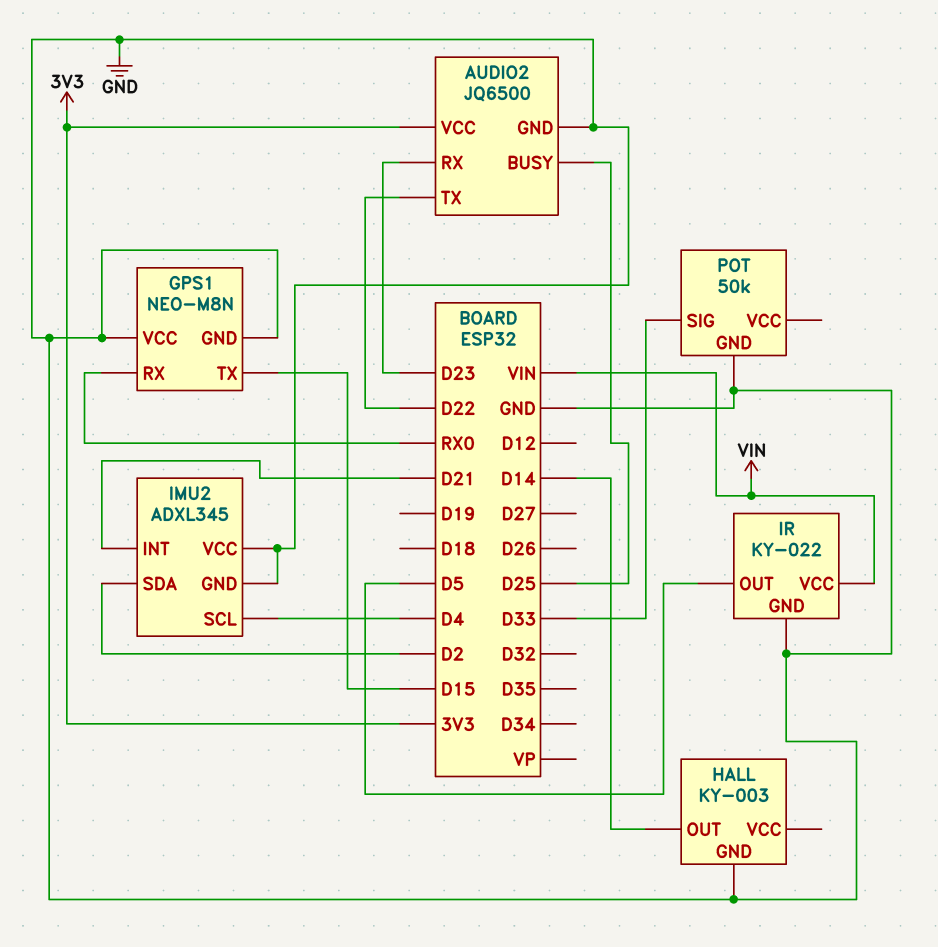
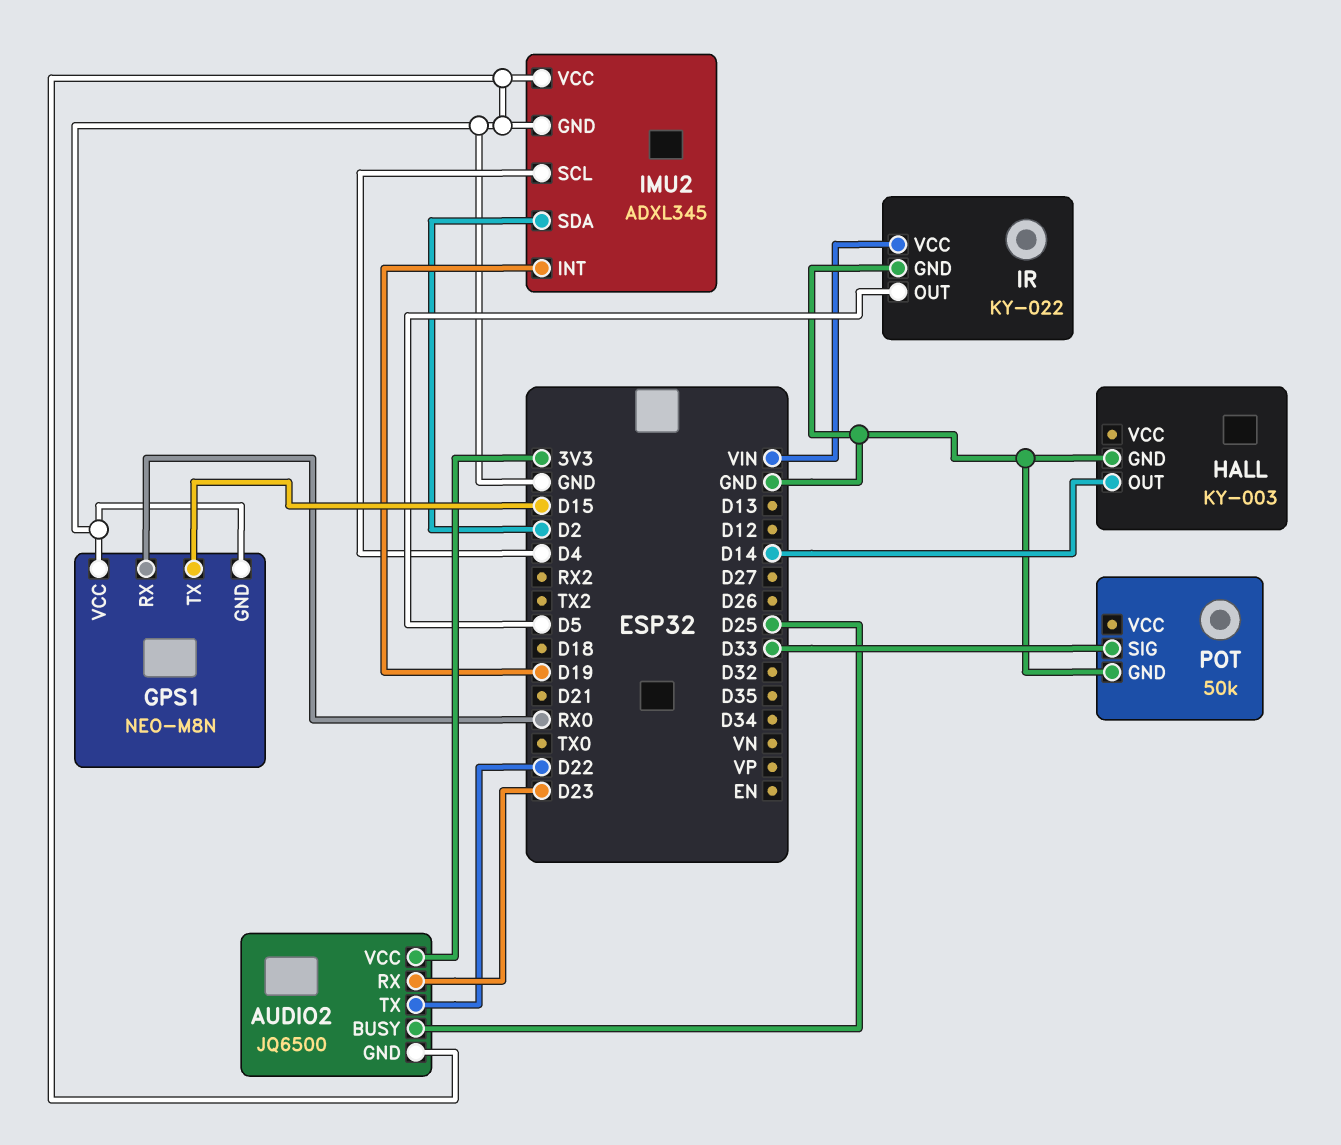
IMU2 pin INT: D21 -> D19

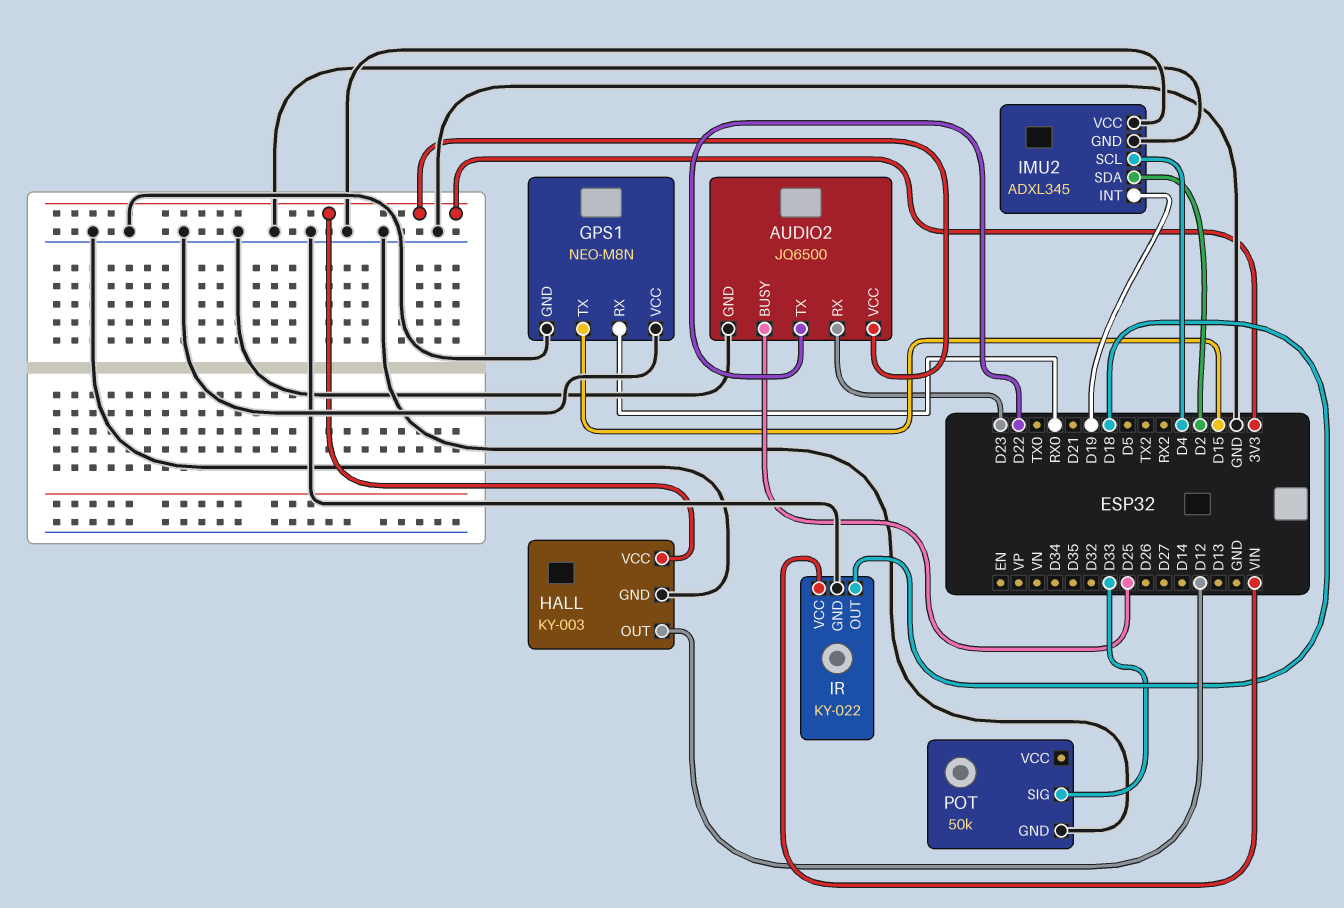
HALL pin OUT: D14 -> D12
HALL pin VCC: none -> 3V3
IR pin OUT: D5 -> D18

